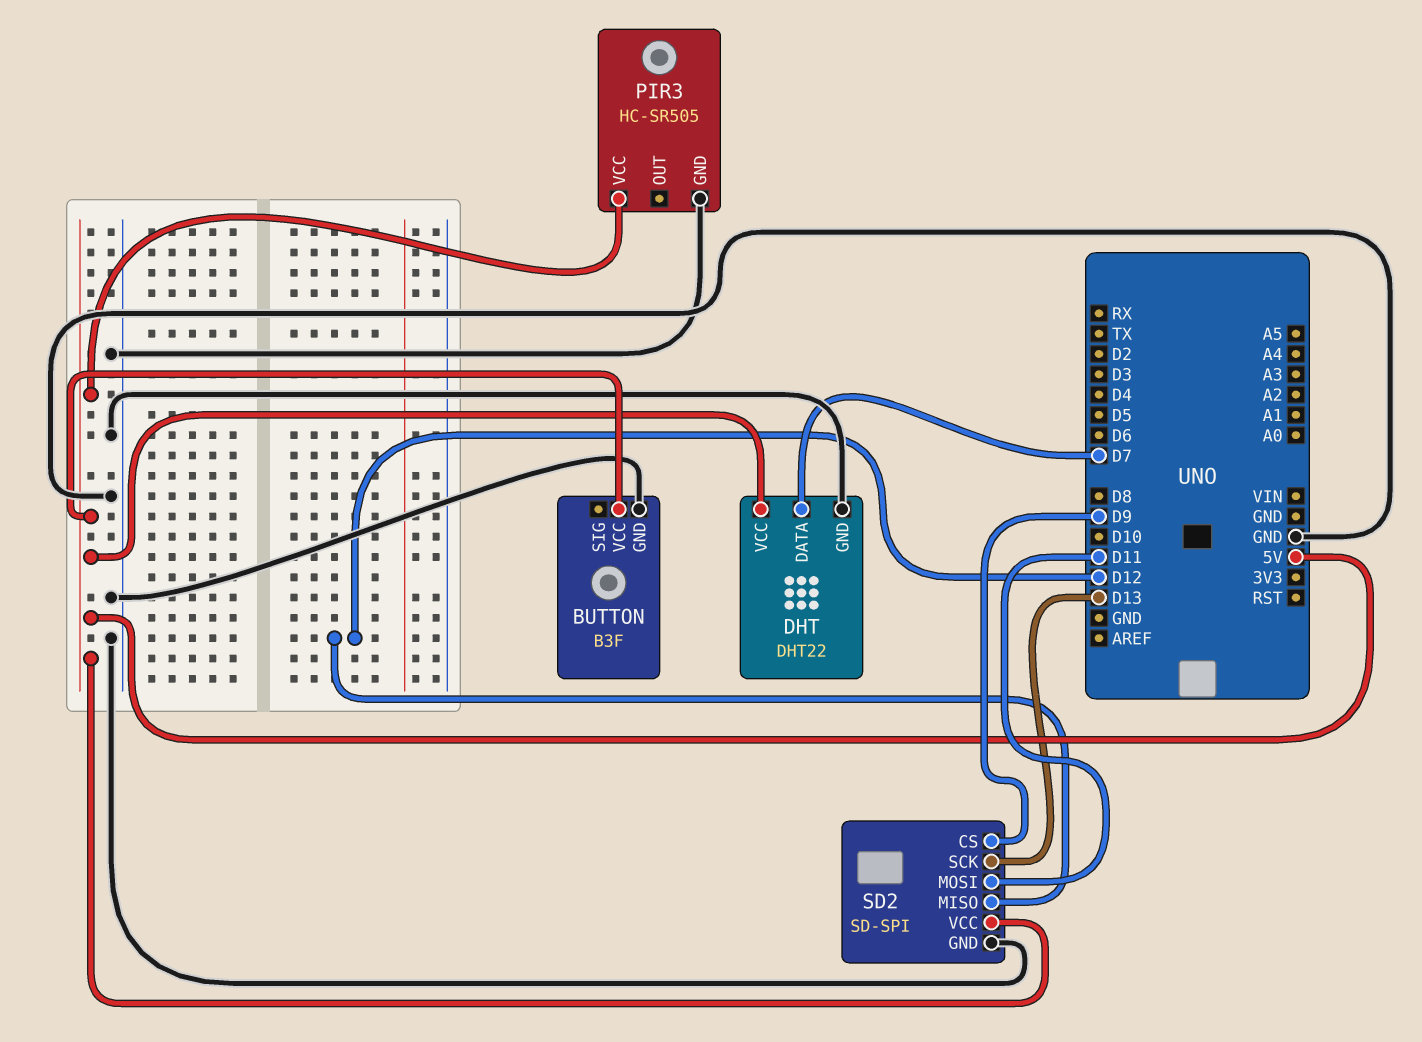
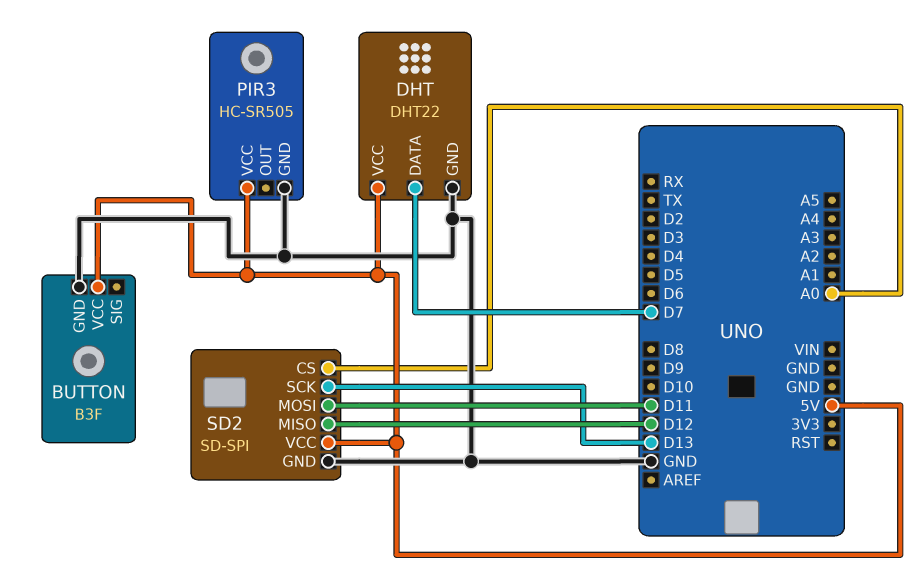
SD2 pin CS: D9 -> A0

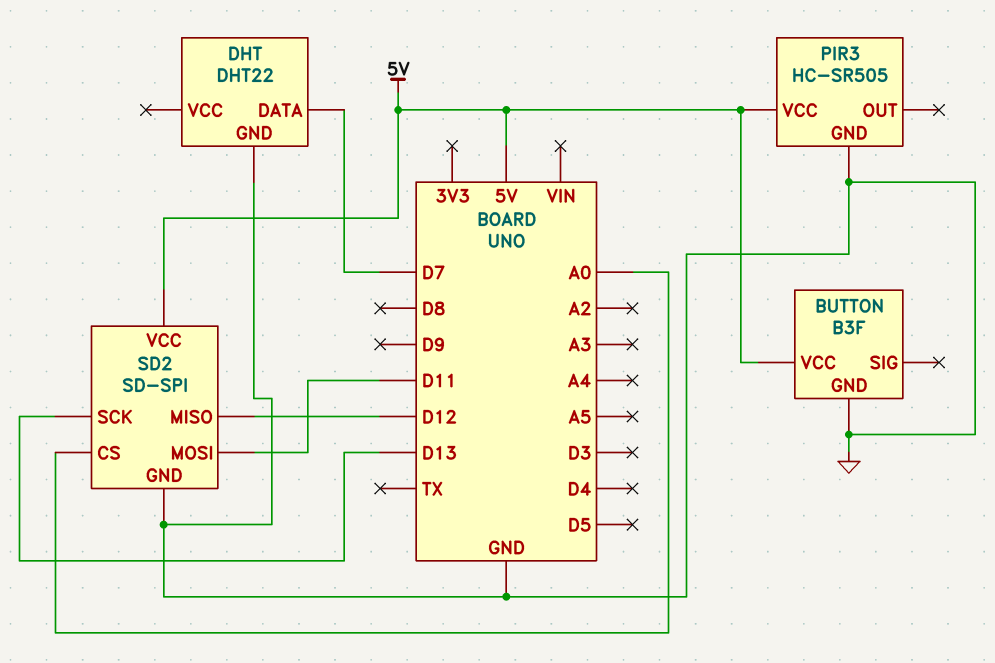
DHT pin VCC: 5V -> none

